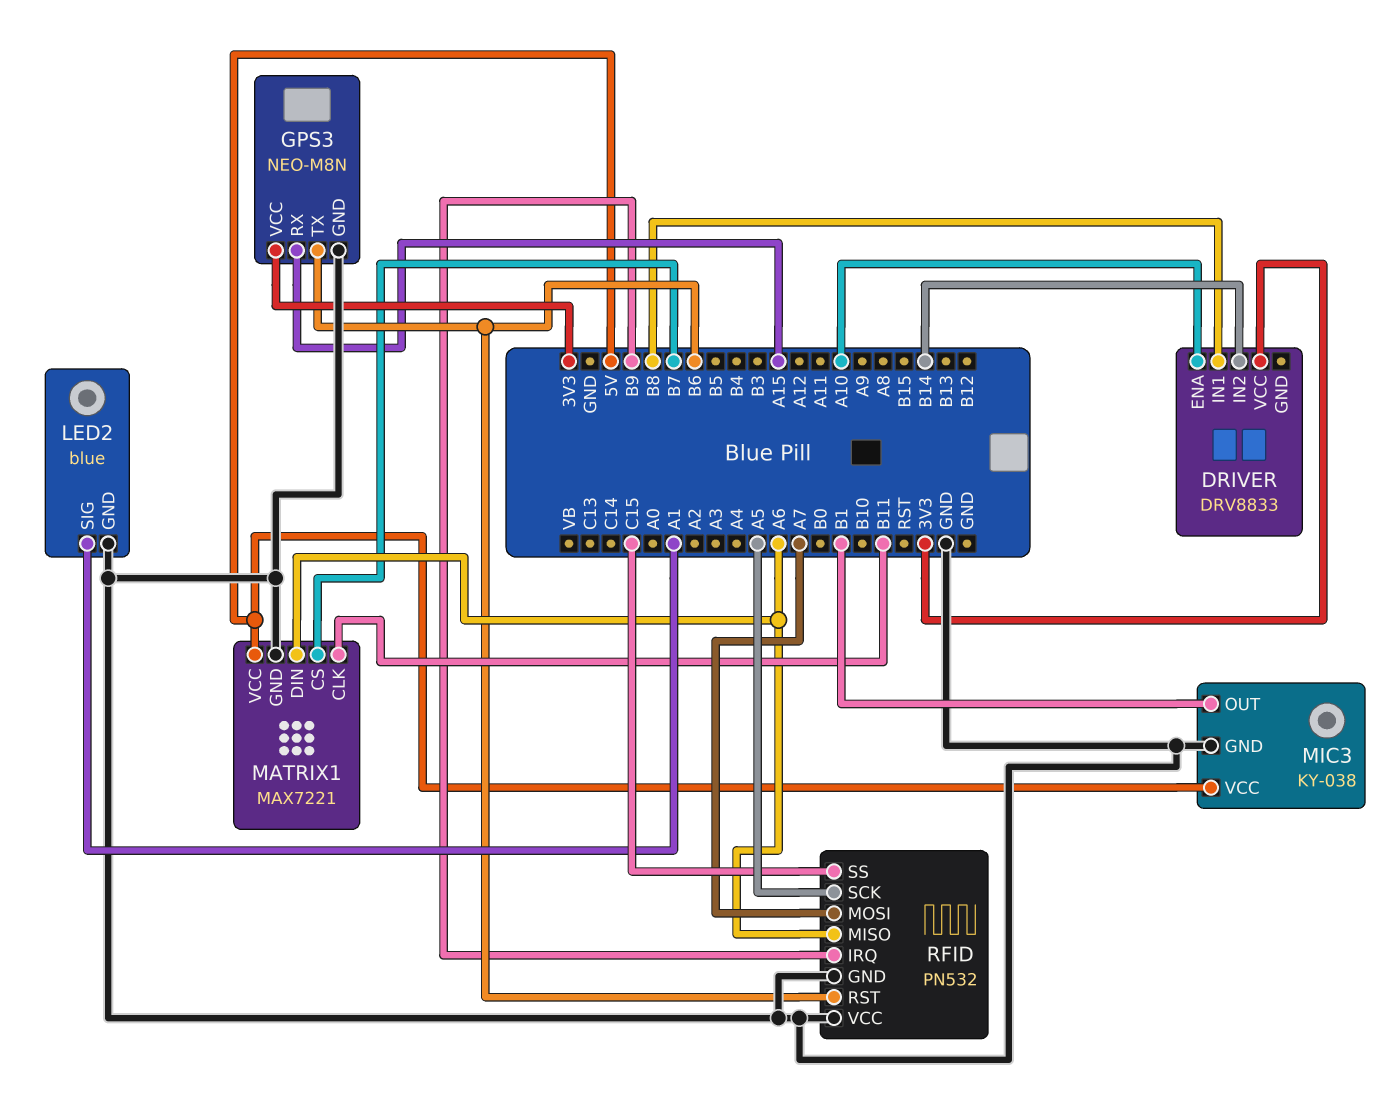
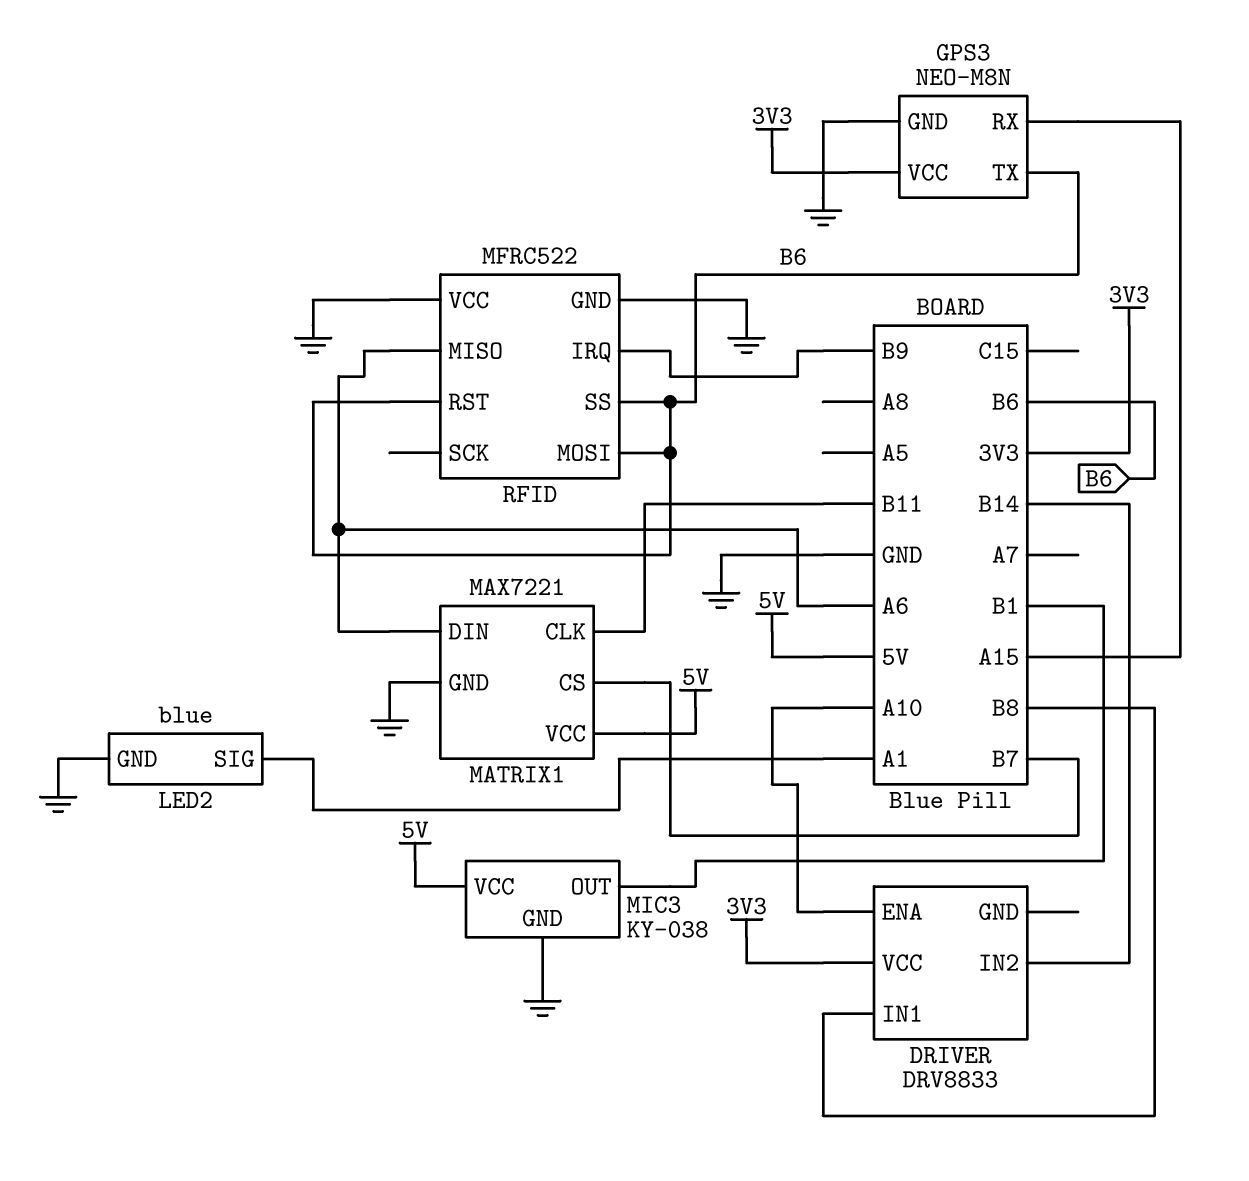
RFID: PN532 -> MFRC522
RFID pin MOSI: A7 -> B6
RFID pin SCK: A5 -> none
RFID pin SS: C15 -> B6

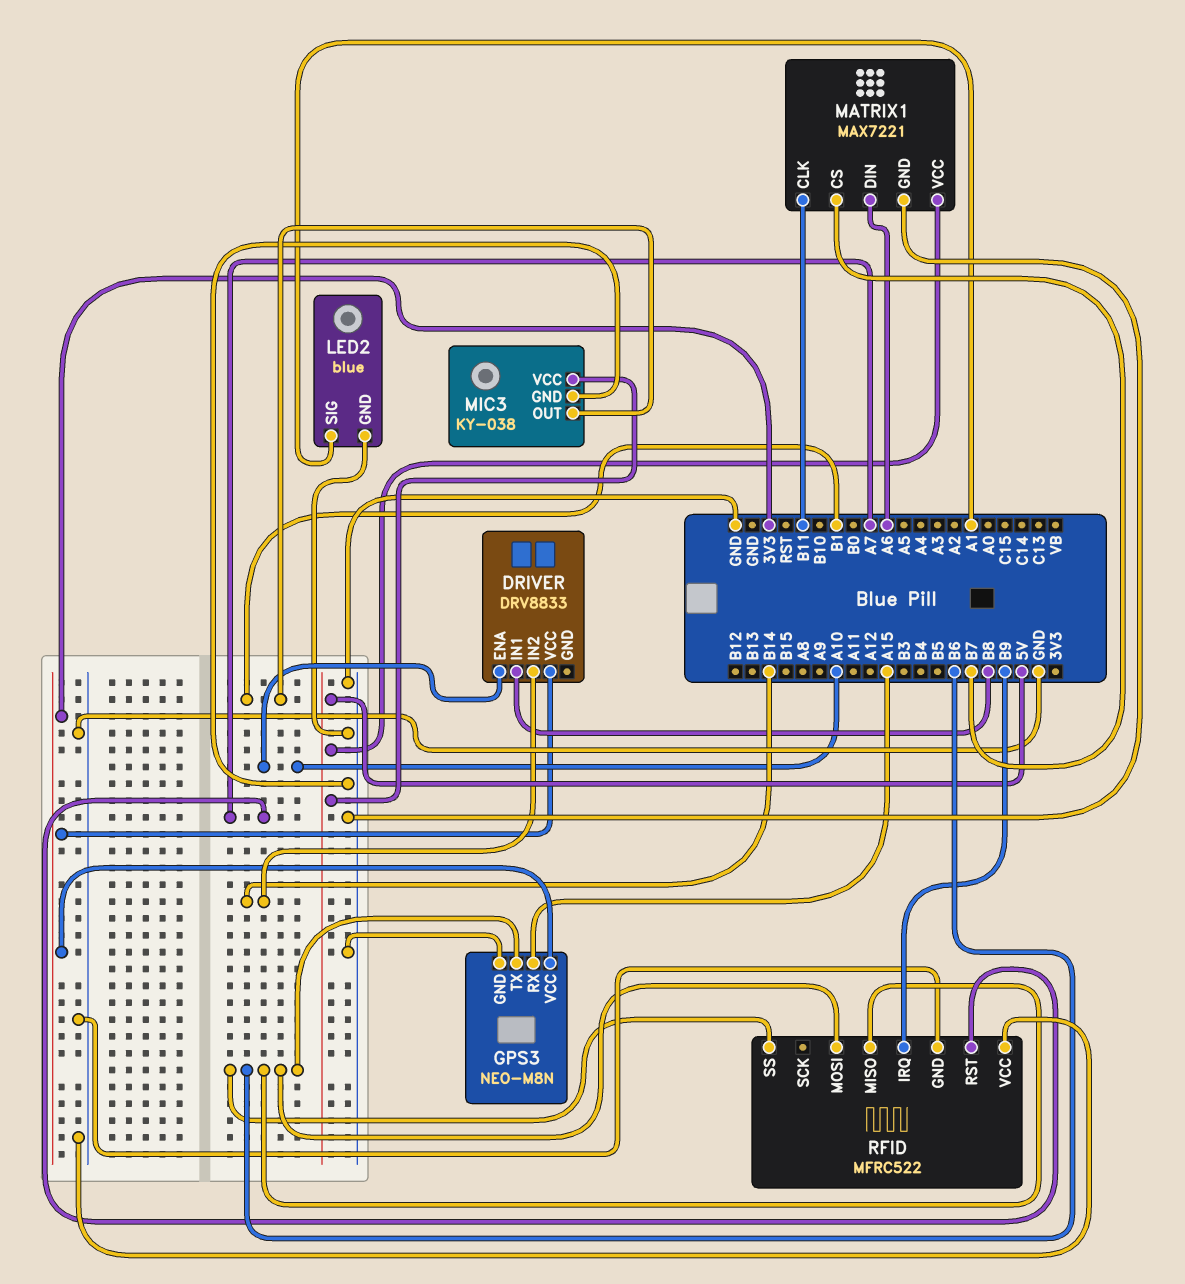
RFID pin MISO: A6 -> B6
RFID pin RST: B6 -> A7

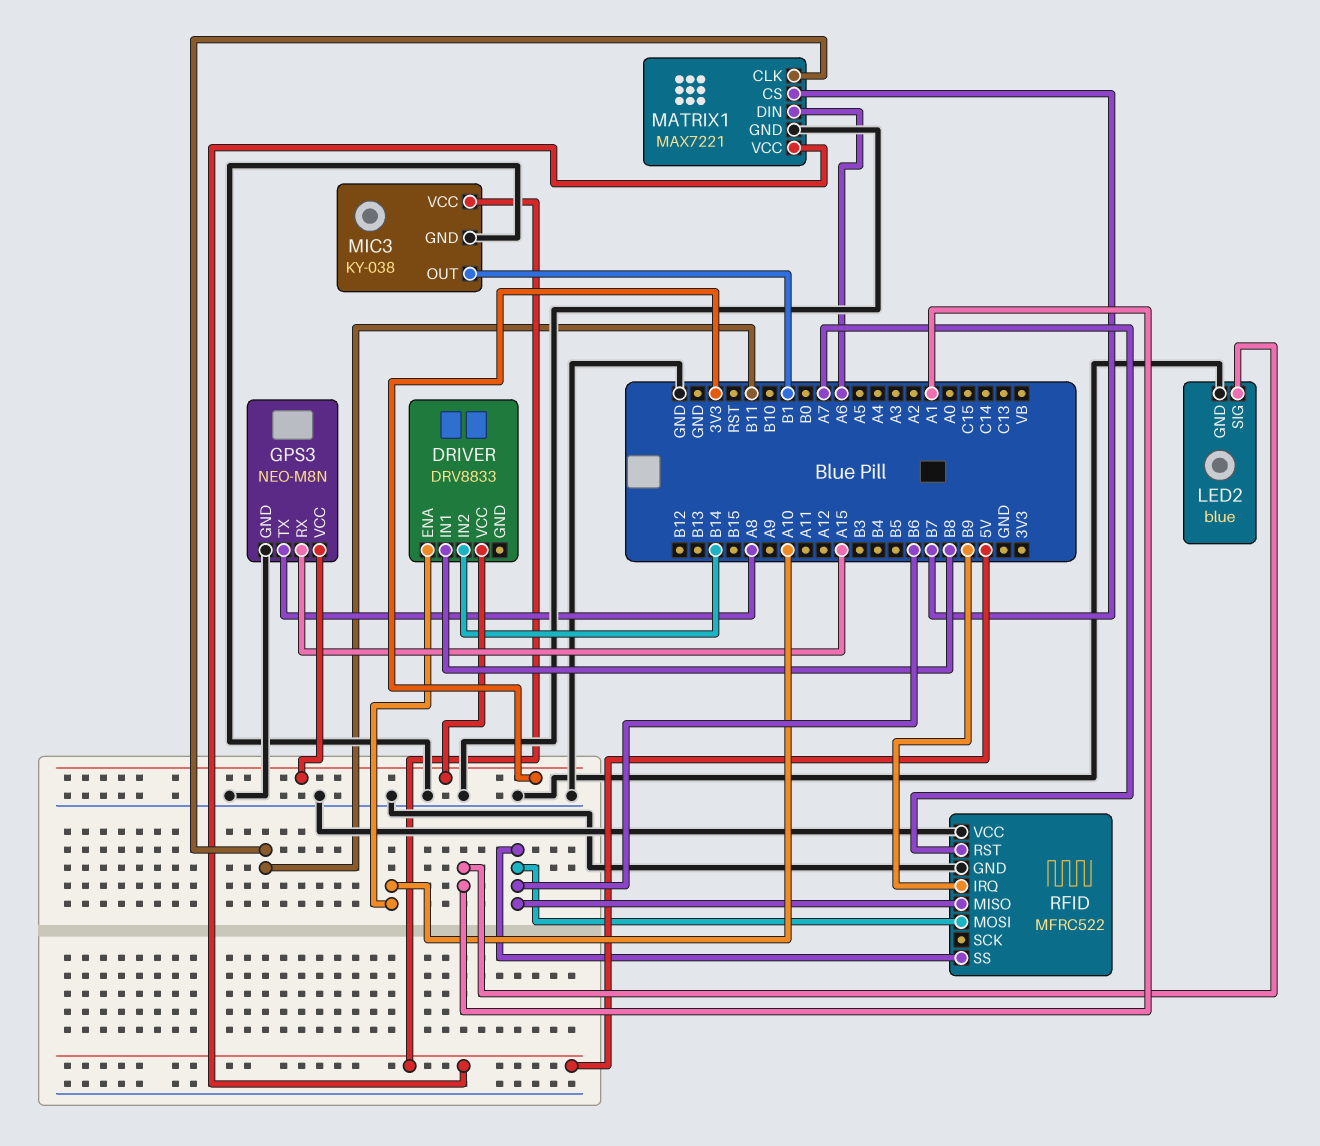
GPS3 pin TX: B6 -> A8

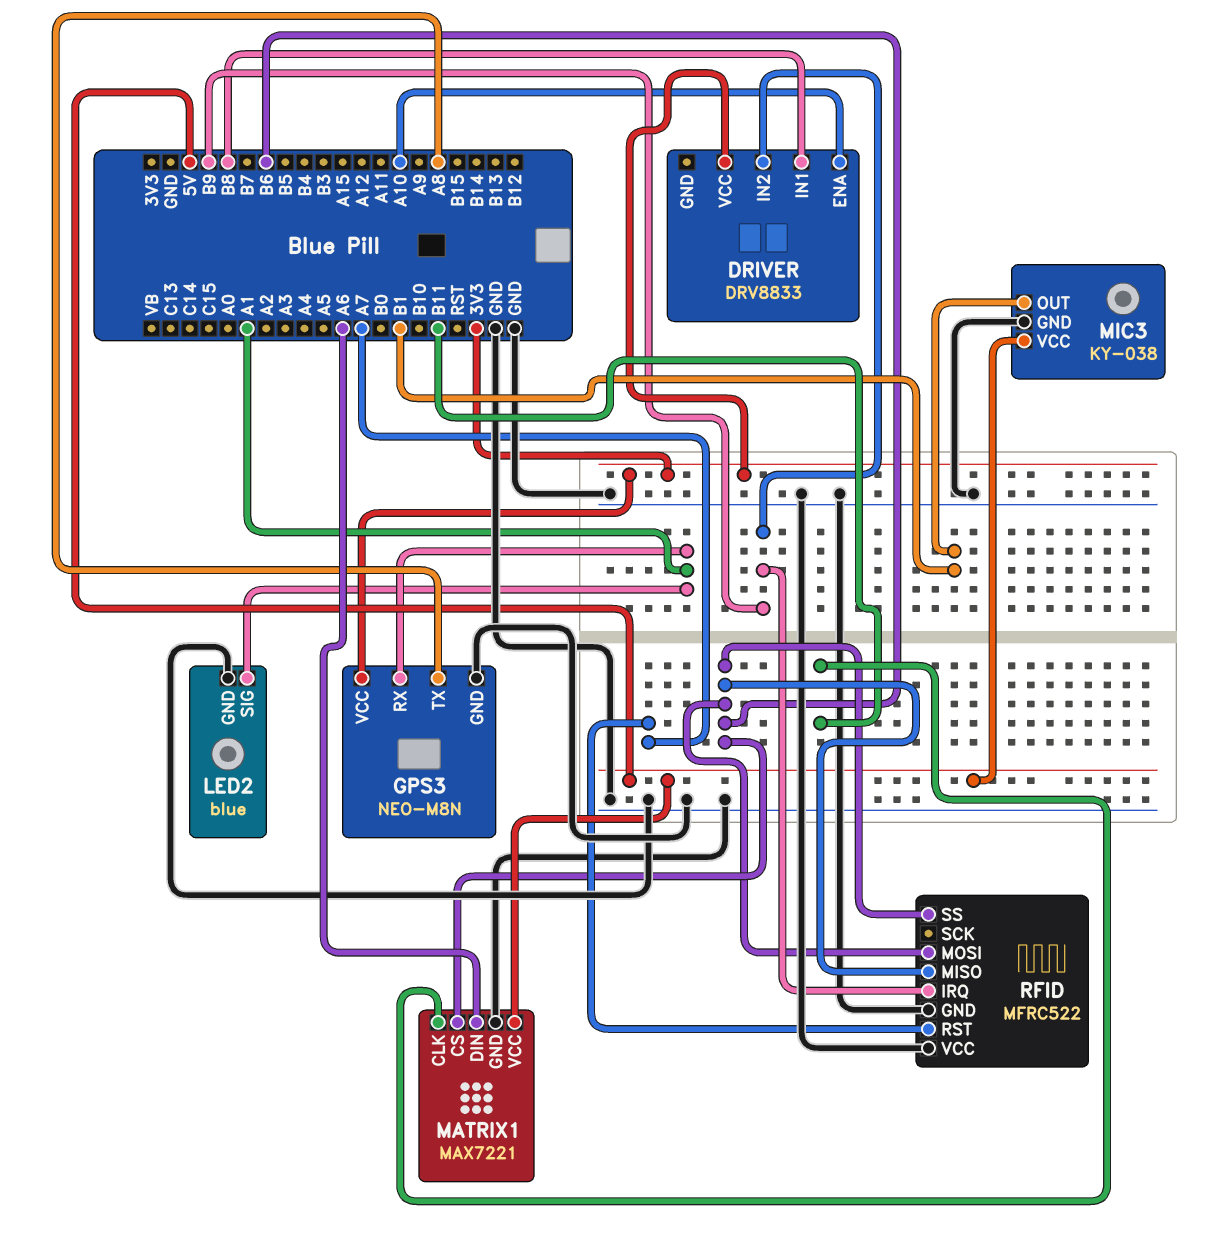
DRIVER pin IN2: B14 -> B9
GPS3 pin RX: A15 -> A1
MATRIX1 pin CS: B7 -> B6

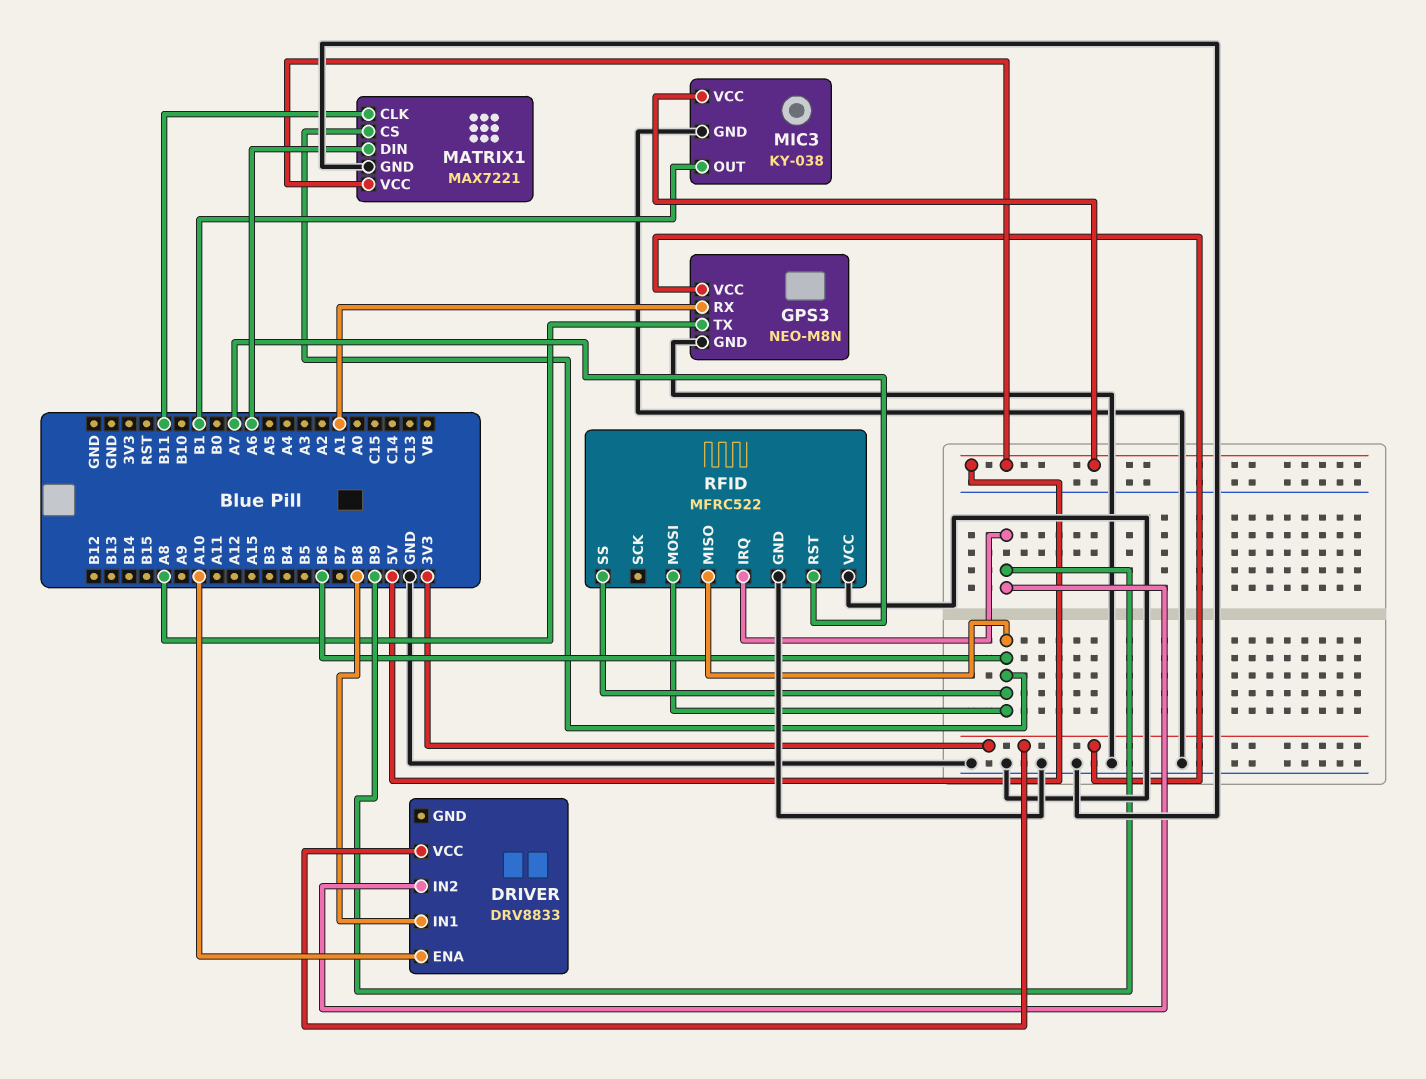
LED2: blue -> none
LED2 pin GND: GND -> none
LED2 pin SIG: A1 -> none

